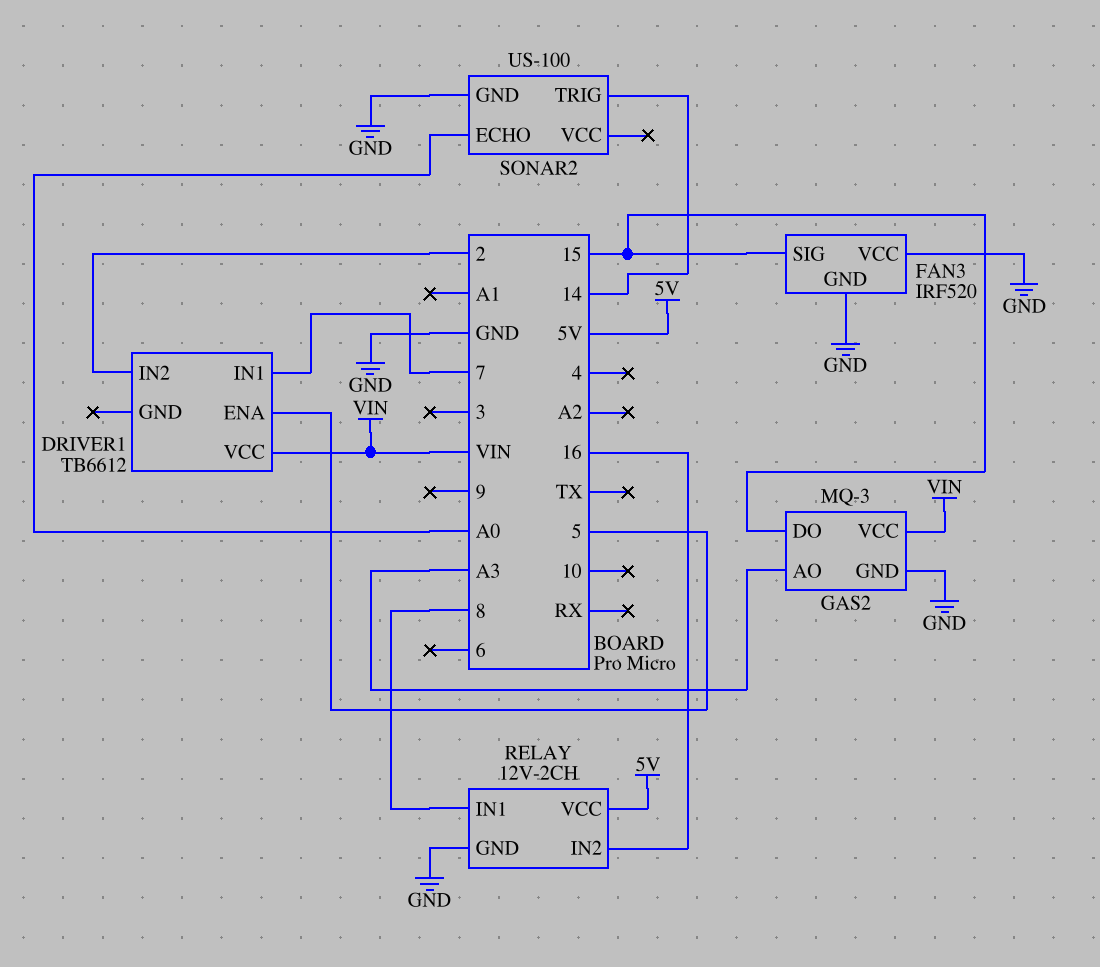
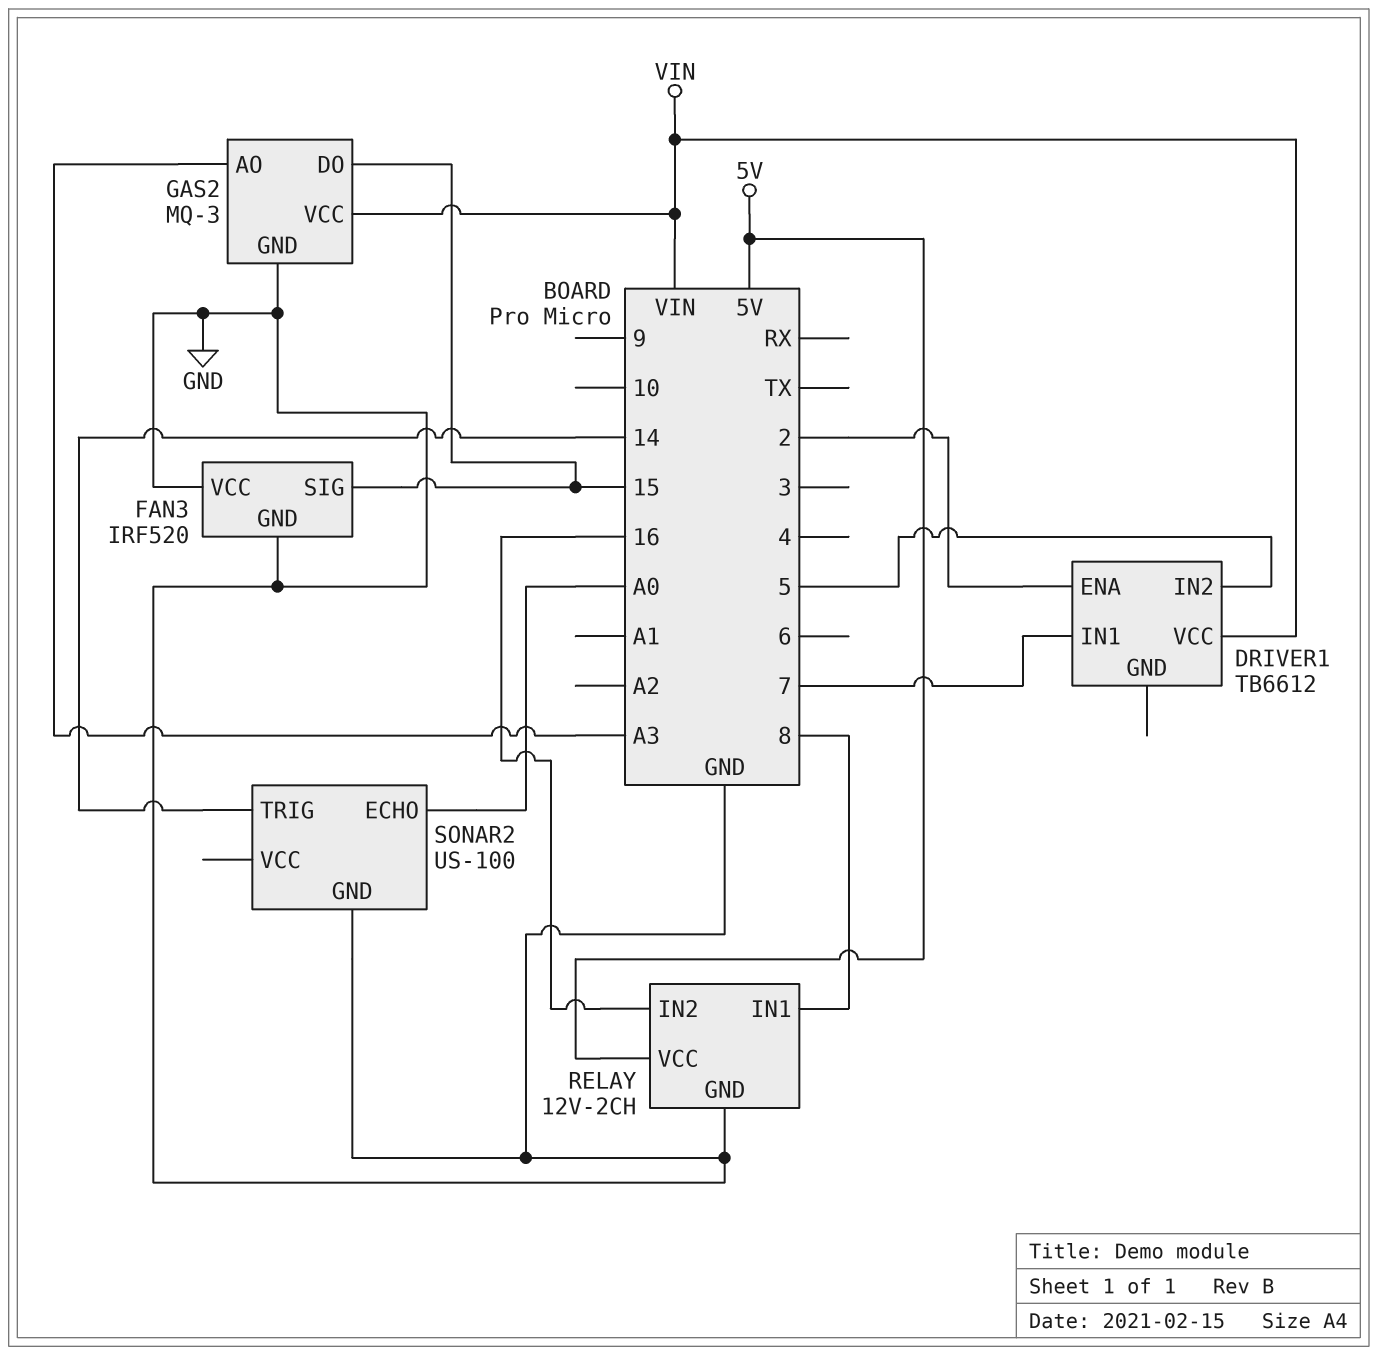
DRIVER1 pin ENA: 5 -> 2
DRIVER1 pin IN2: 2 -> 5

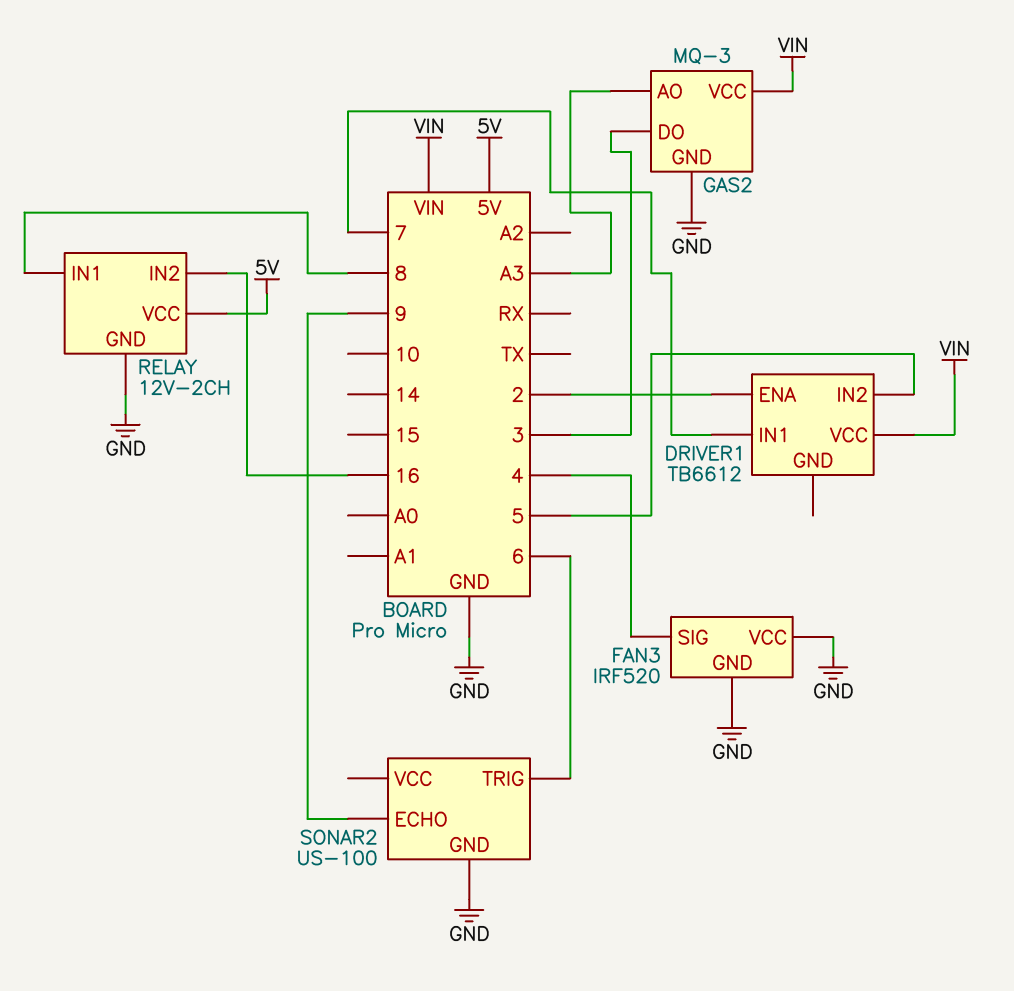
FAN3 pin SIG: 15 -> 4
GAS2 pin DO: 15 -> 3
SONAR2 pin ECHO: A0 -> 9
SONAR2 pin TRIG: 14 -> 6

